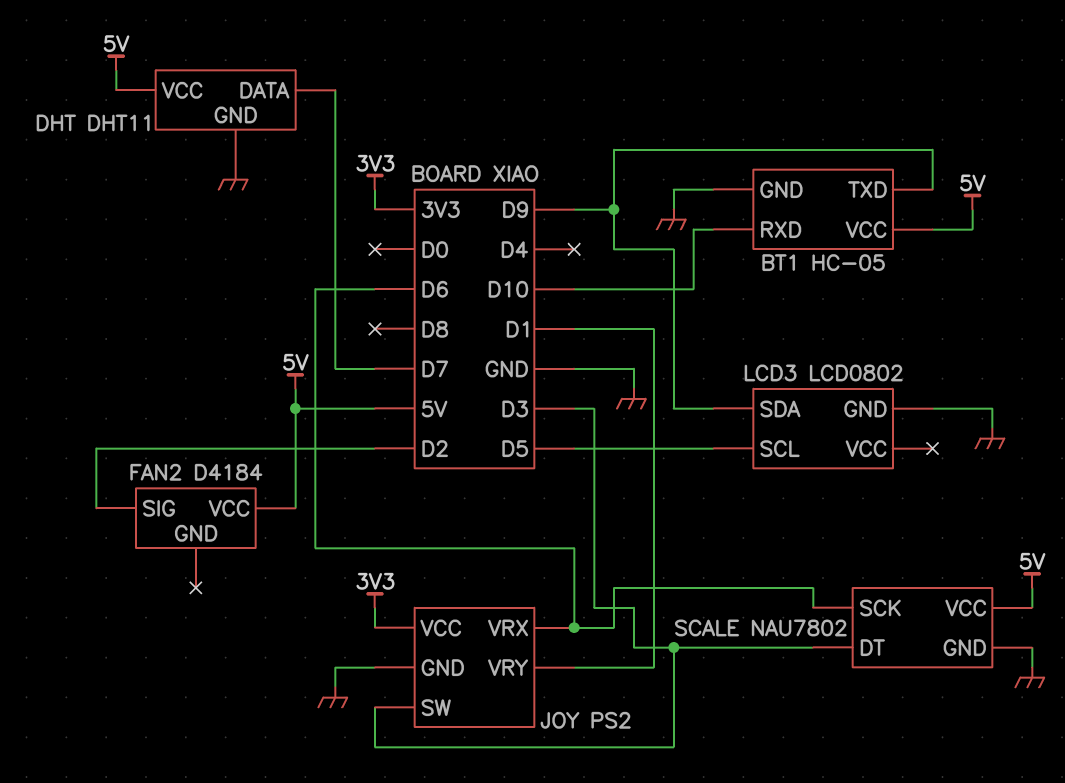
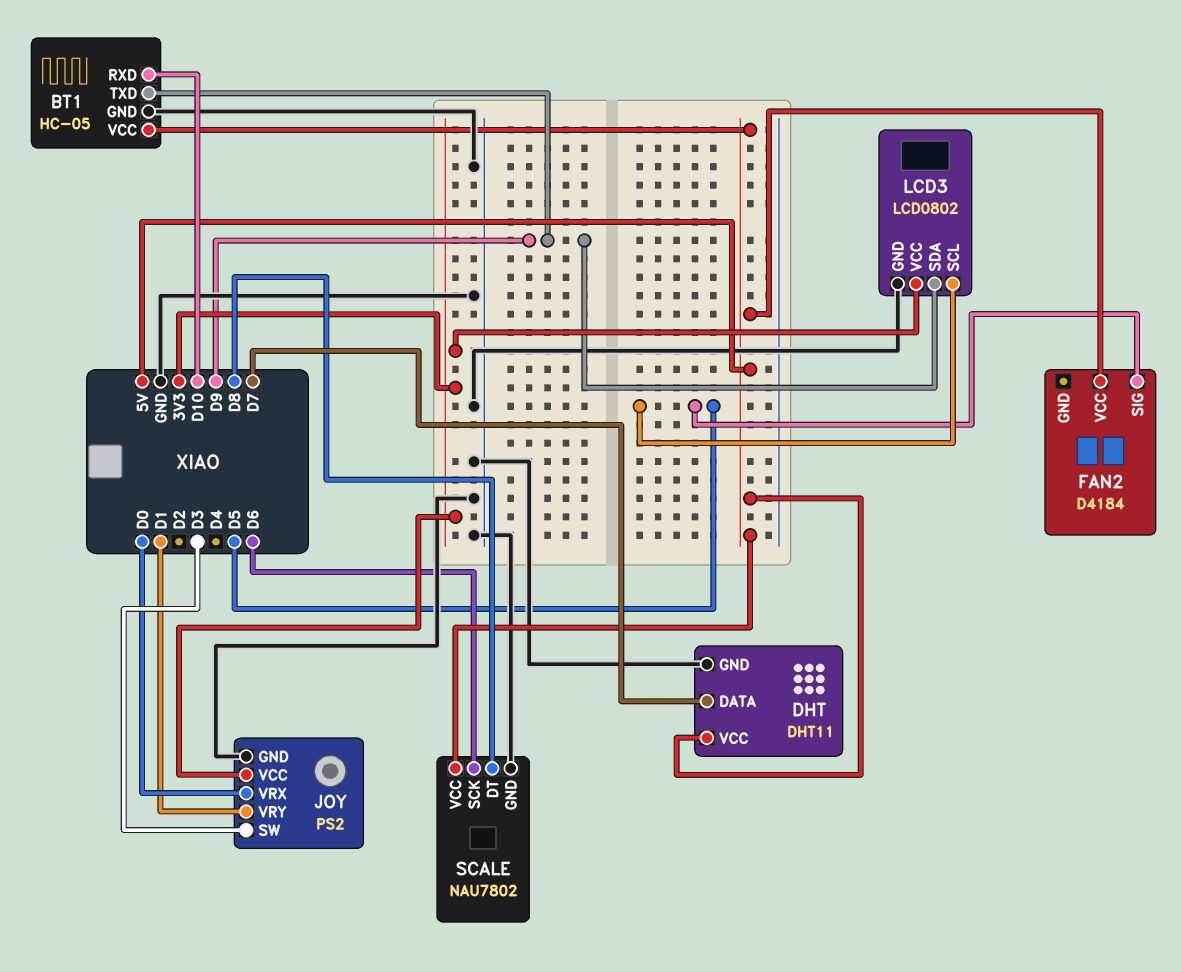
FAN2 pin SIG: D2 -> D5
JOY pin VRX: D6 -> D0
LCD3 pin VCC: none -> 3V3
SCALE pin DT: D3 -> D8

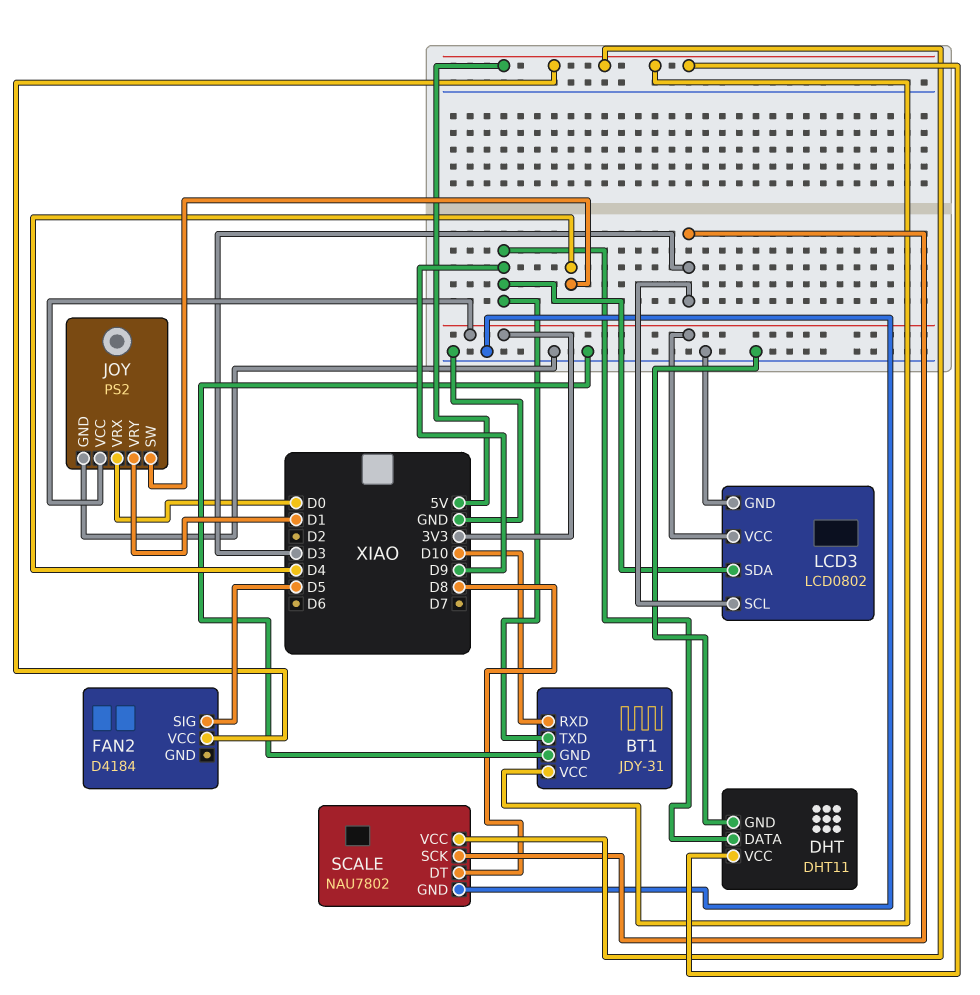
BT1: HC-05 -> JDY-31
DHT pin DATA: D7 -> D9
JOY pin SW: D3 -> D4
LCD3 pin SCL: D5 -> D3
SCALE pin SCK: D6 -> D3

